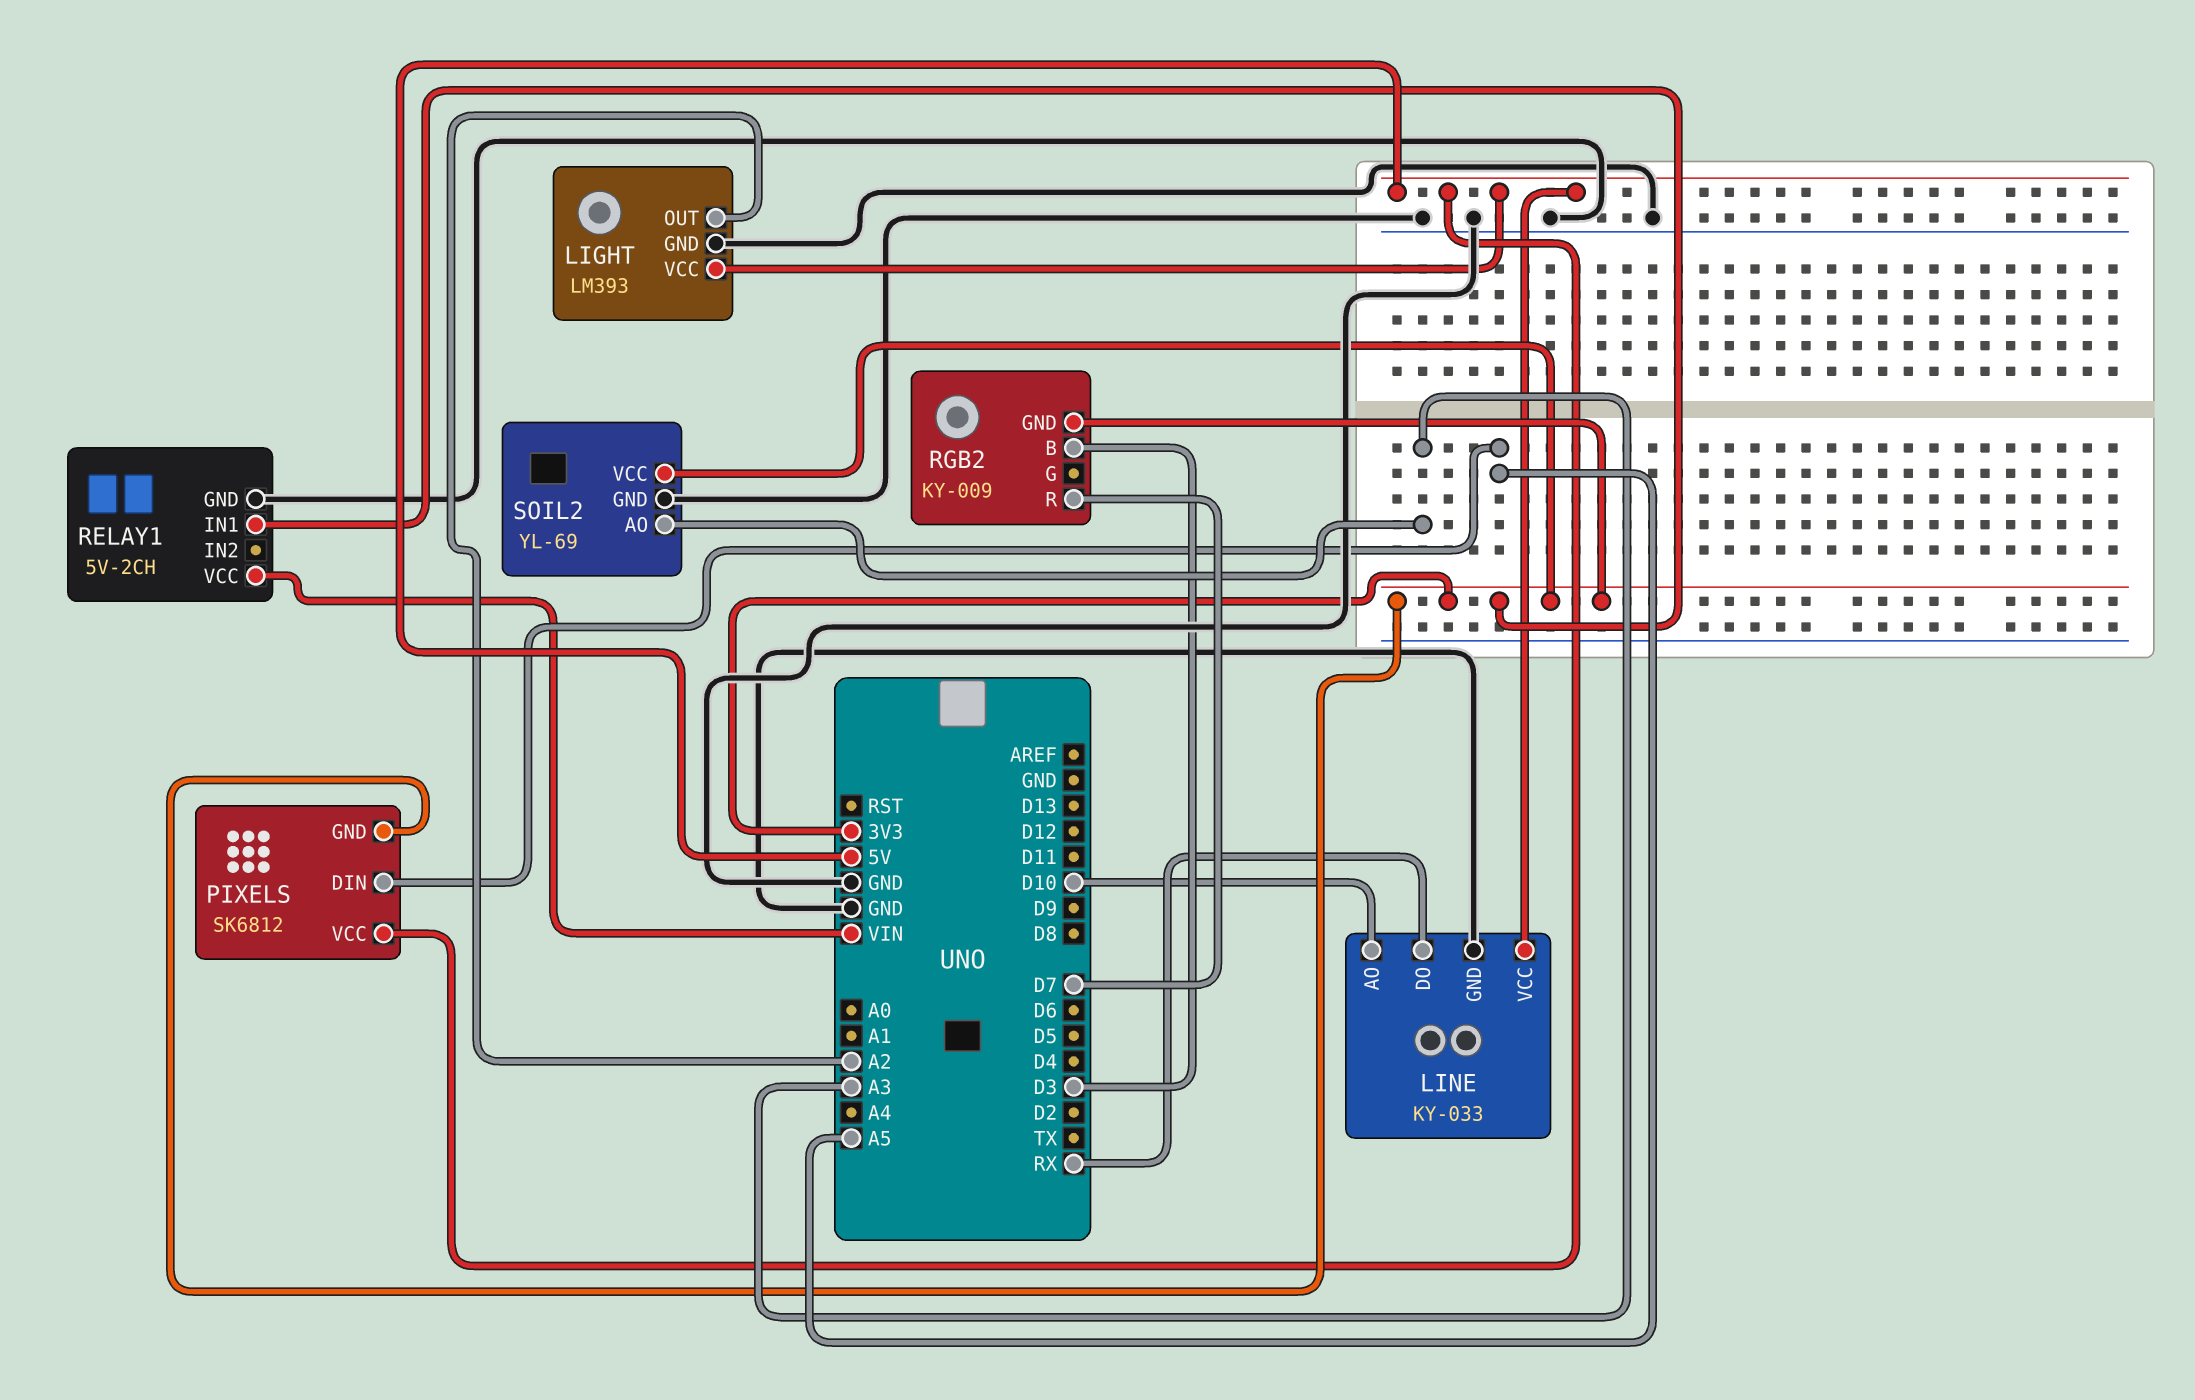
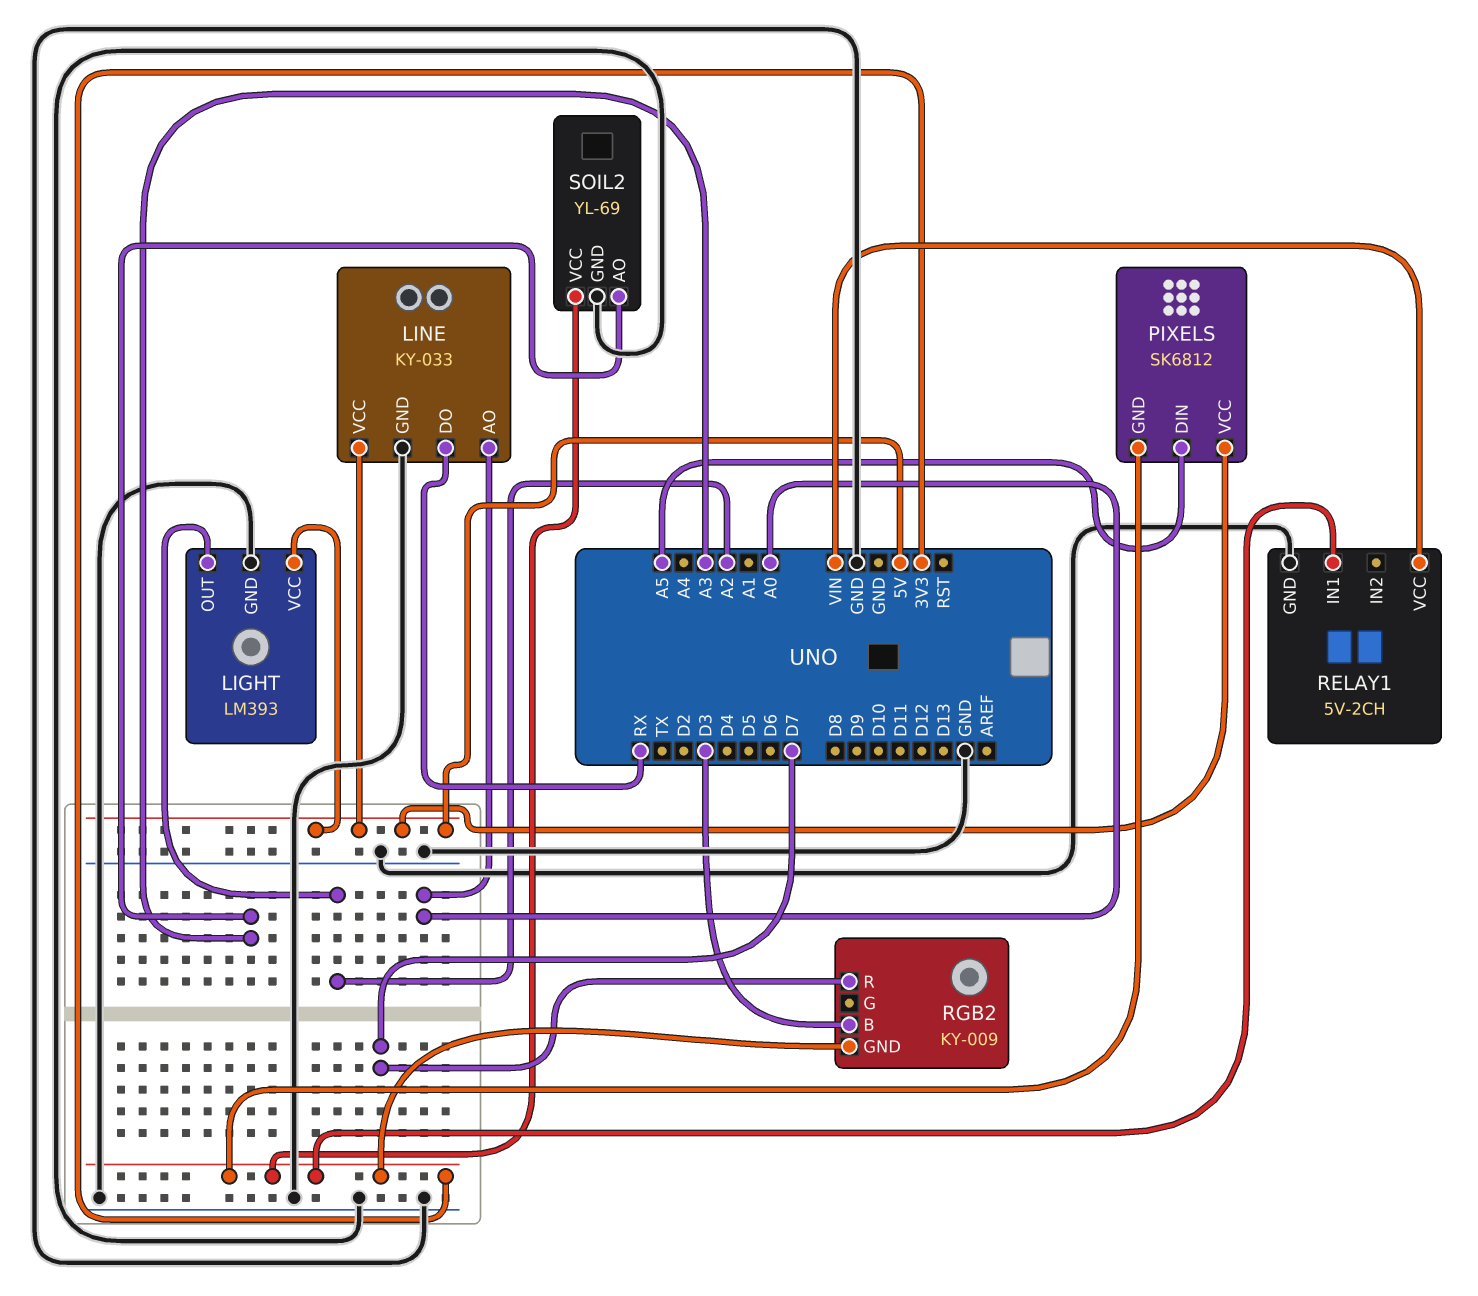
LINE pin AO: D10 -> A0

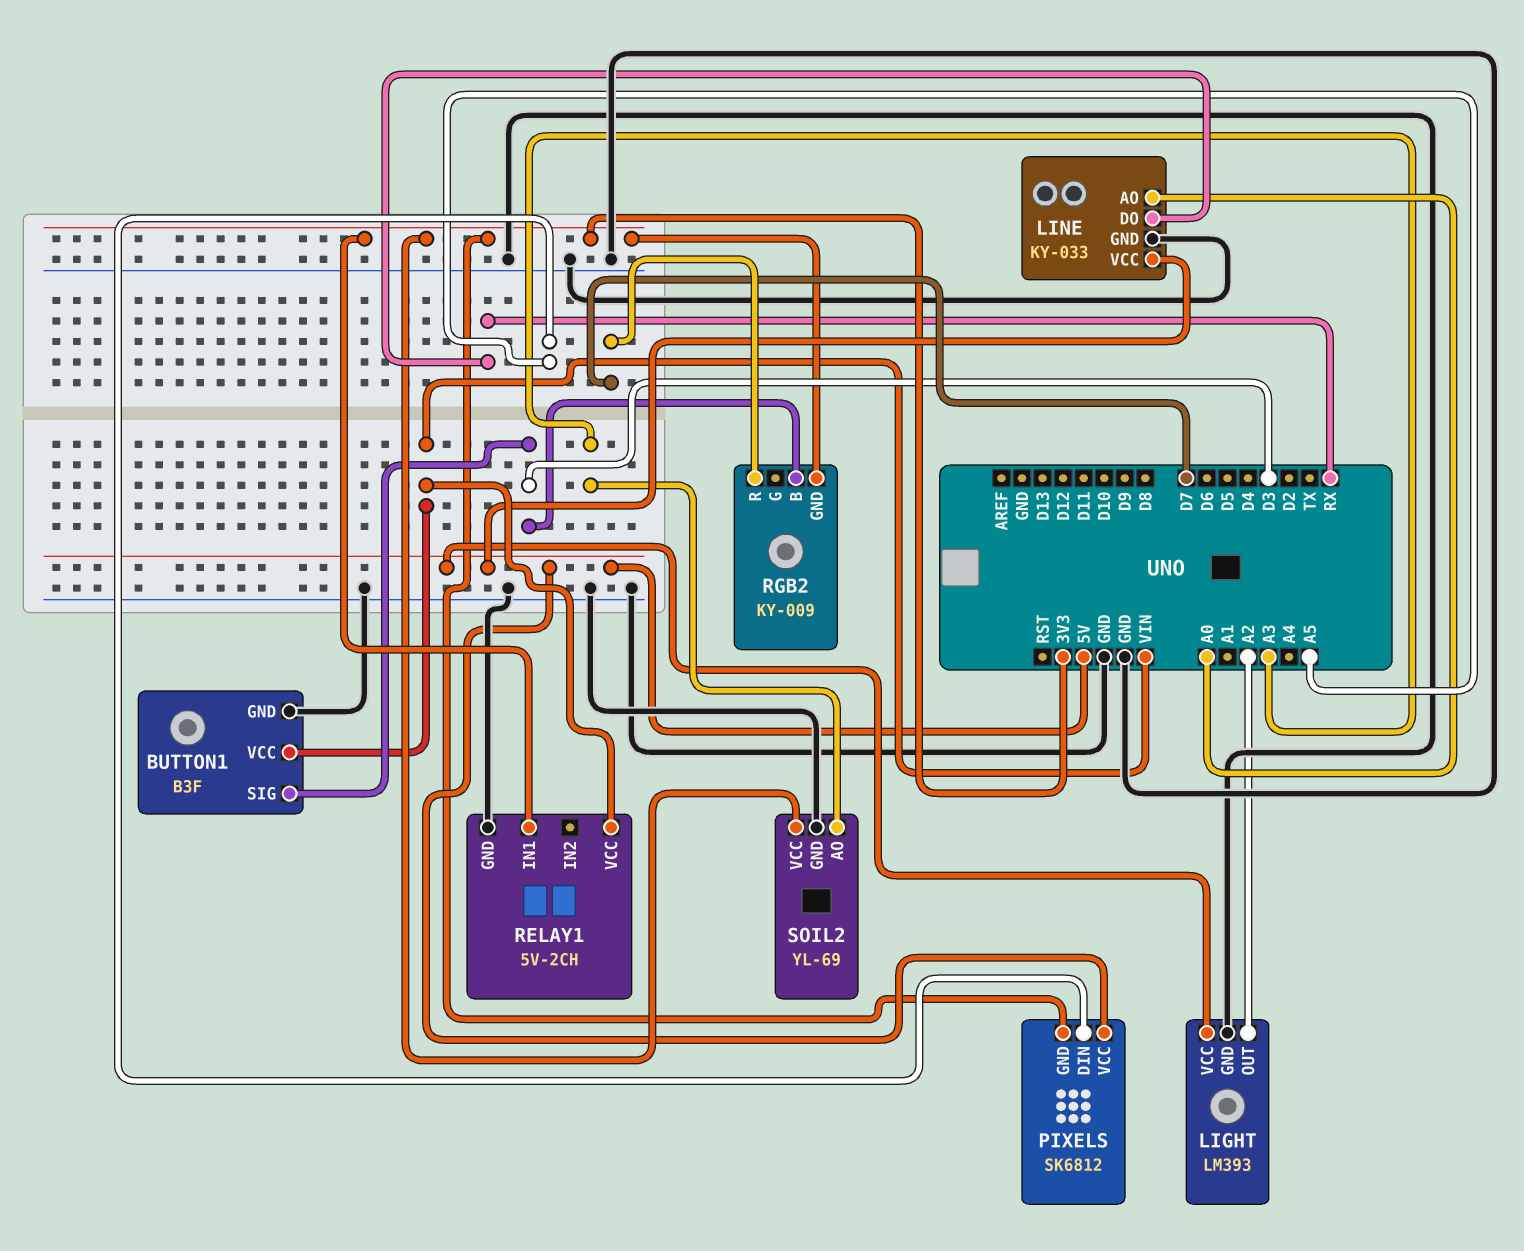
BUTTON1: none -> B3F
BUTTON1 pin GND: none -> GND
BUTTON1 pin SIG: none -> D3
BUTTON1 pin VCC: none -> VIN

